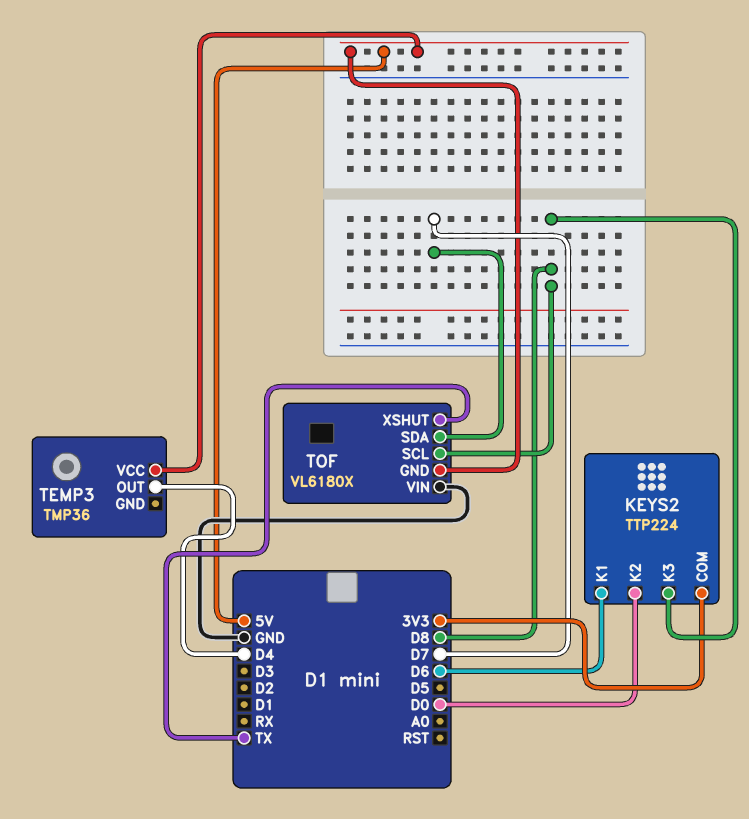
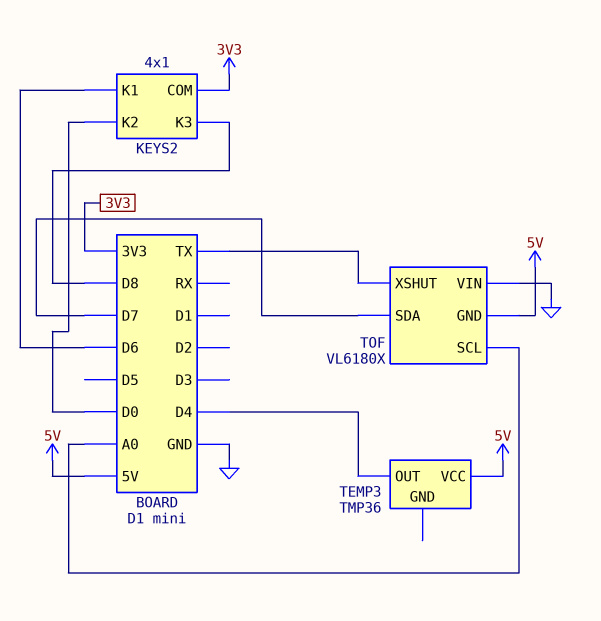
KEYS2: TTP224 -> 4x1
TOF pin SCL: D8 -> A0

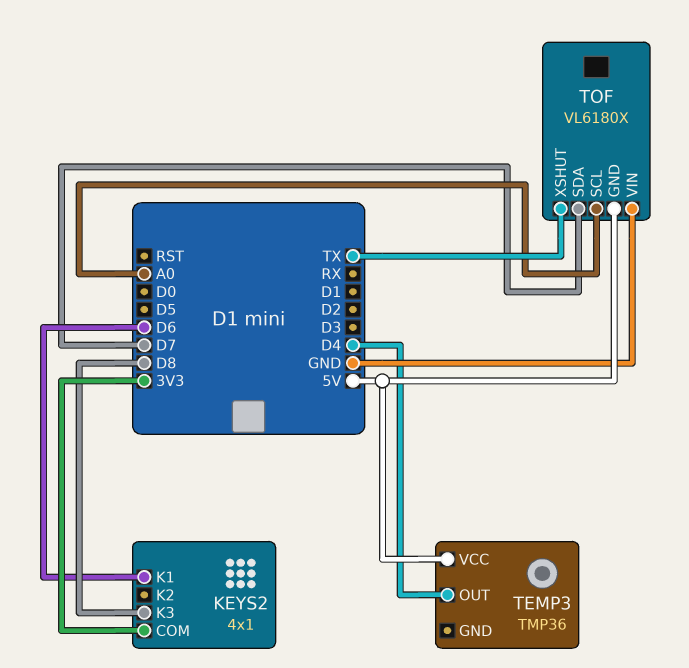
KEYS2 pin K2: D0 -> none

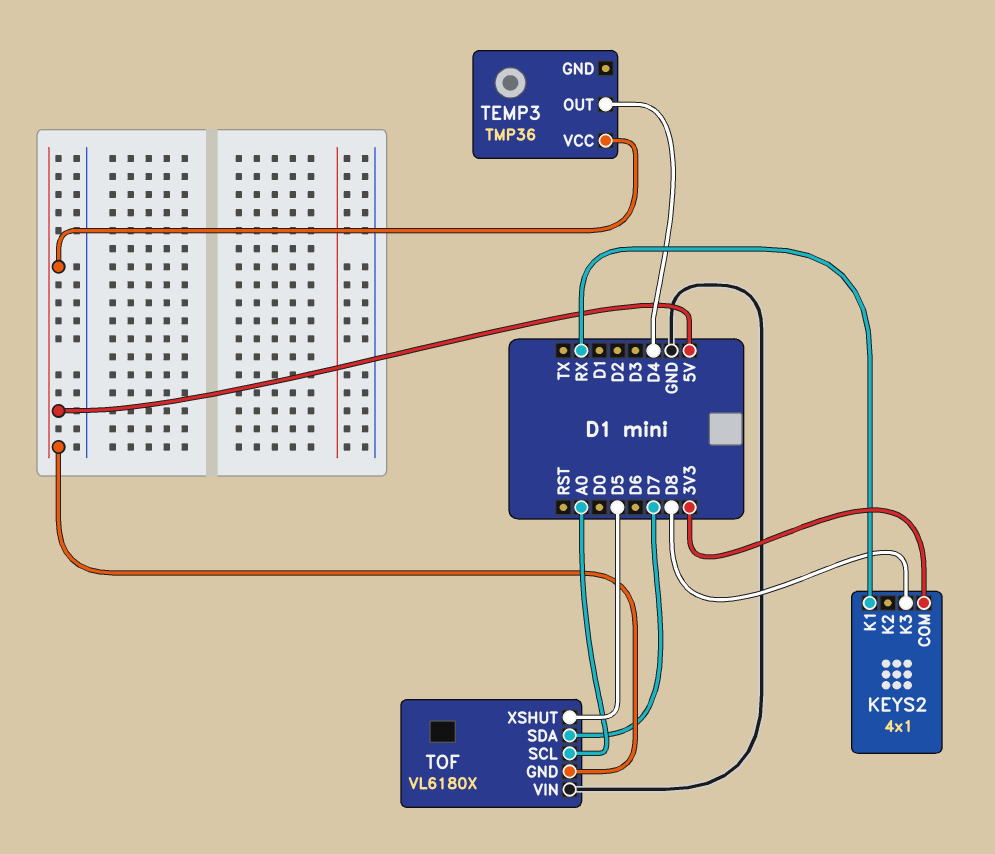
KEYS2 pin K1: D6 -> RX
TOF pin XSHUT: TX -> D5

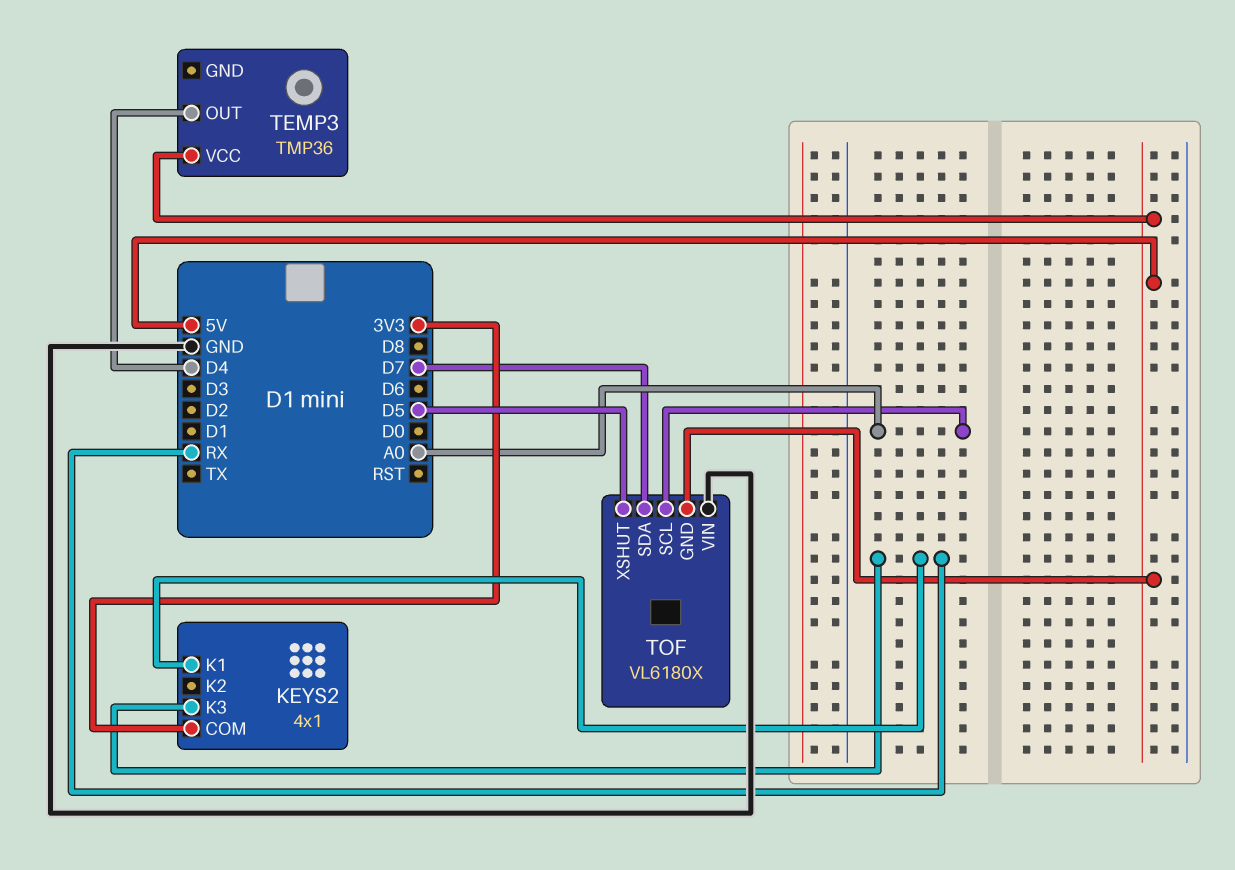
KEYS2 pin K3: D8 -> RX

